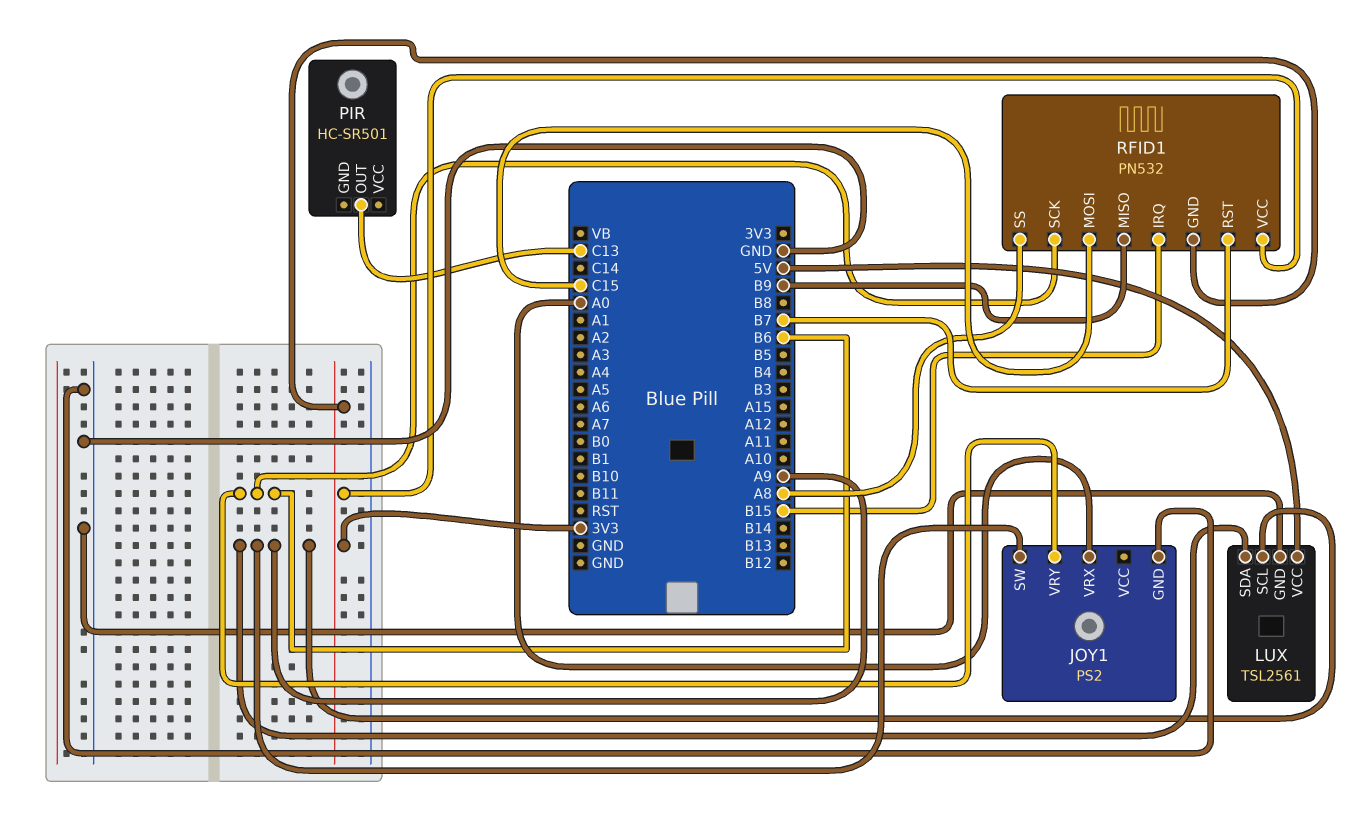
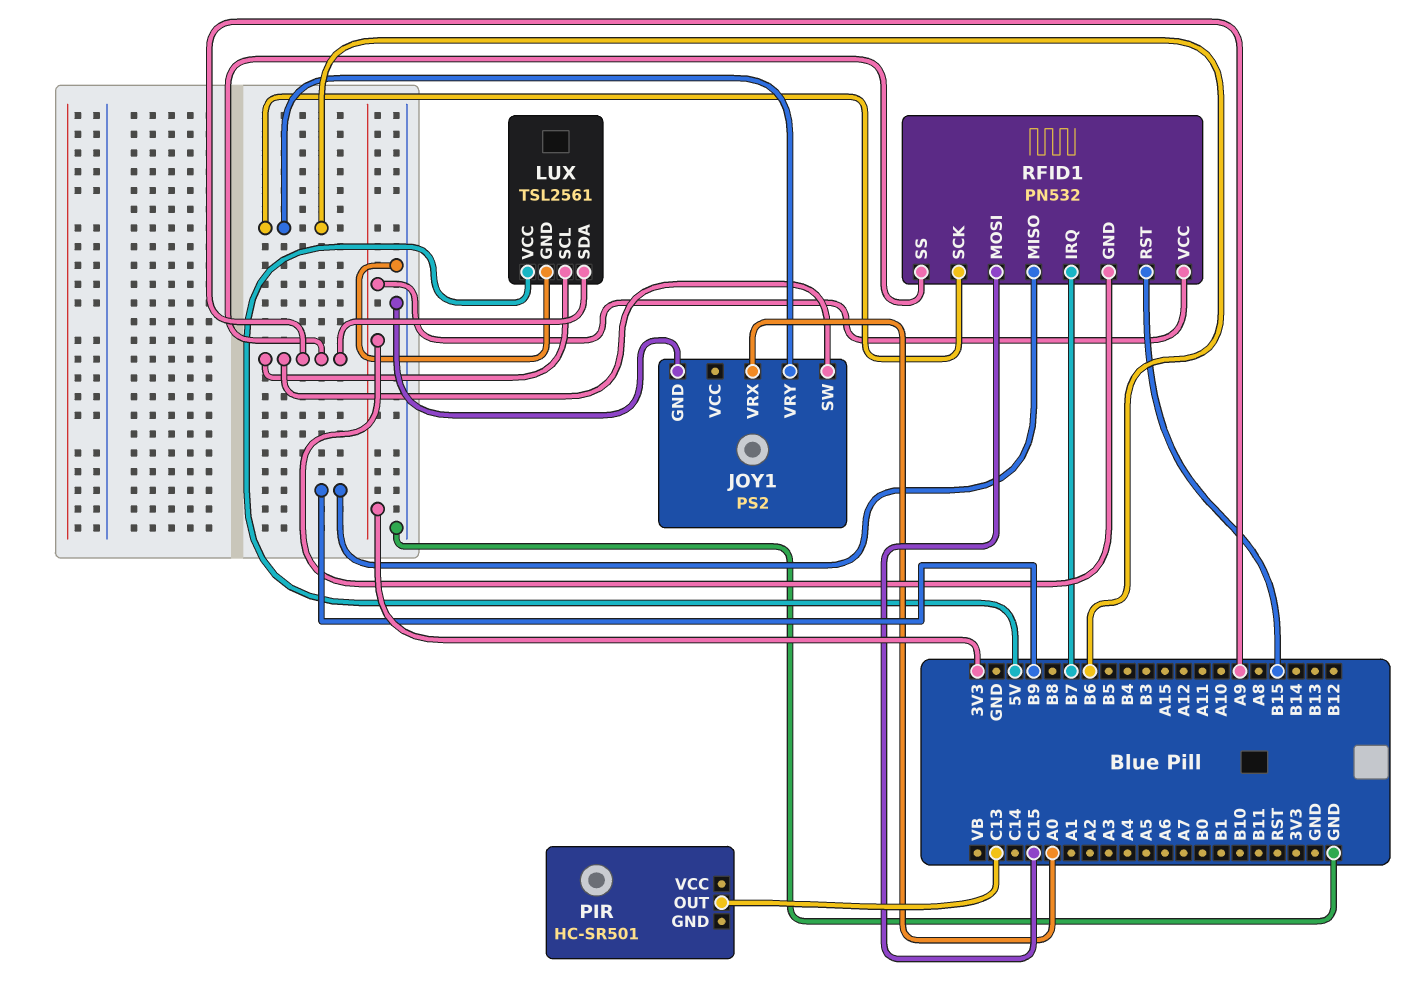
RFID1 pin IRQ: B15 -> B7
RFID1 pin RST: B7 -> B15
RFID1 pin SS: A8 -> A9

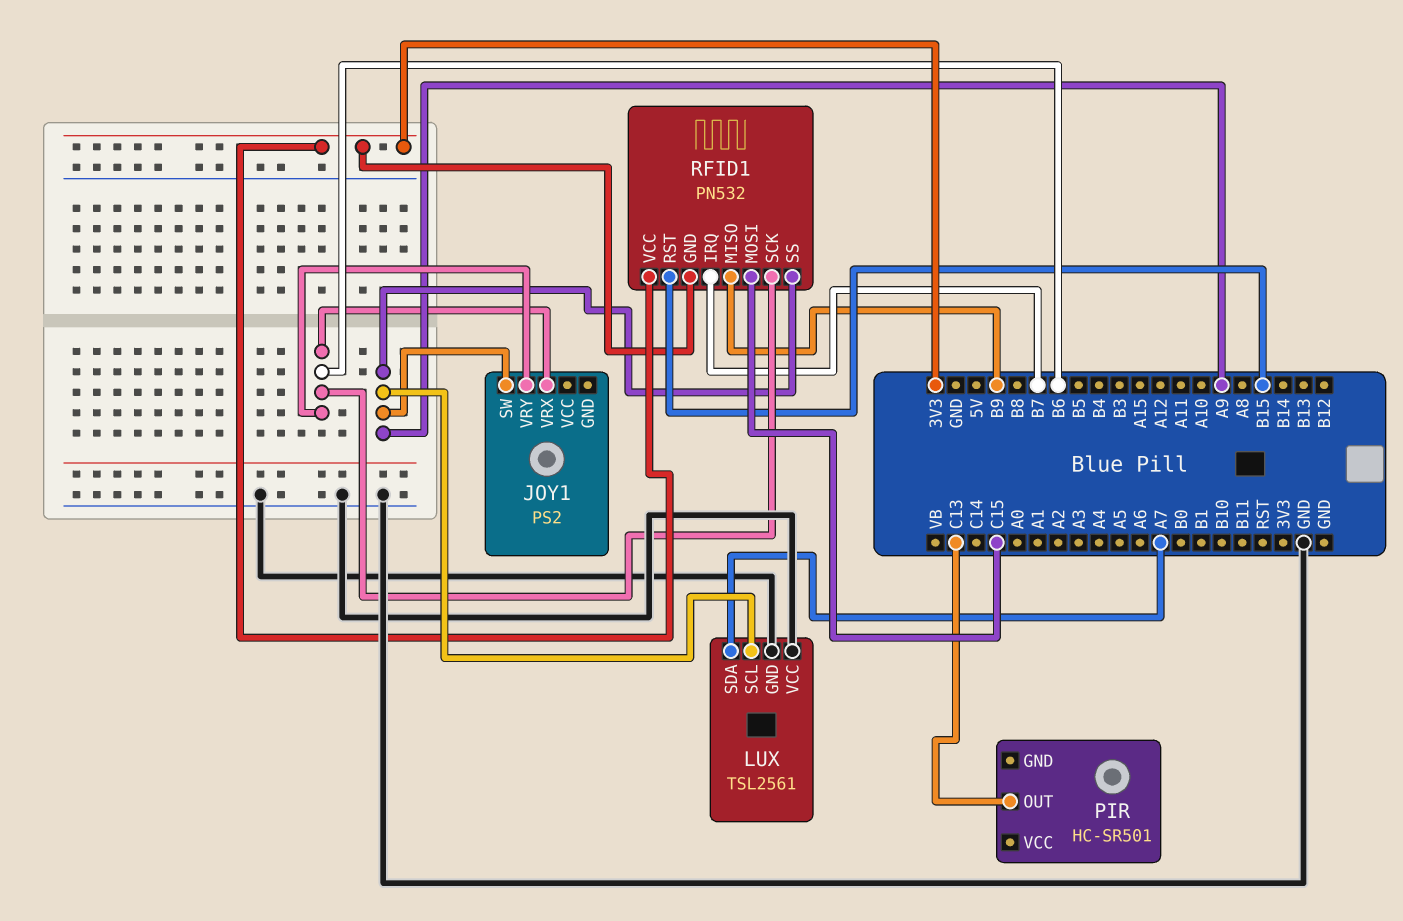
JOY1 pin GND: GND -> none
JOY1 pin VRX: A0 -> B6
LUX pin SDA: A9 -> A7
LUX pin VCC: 5V -> GND

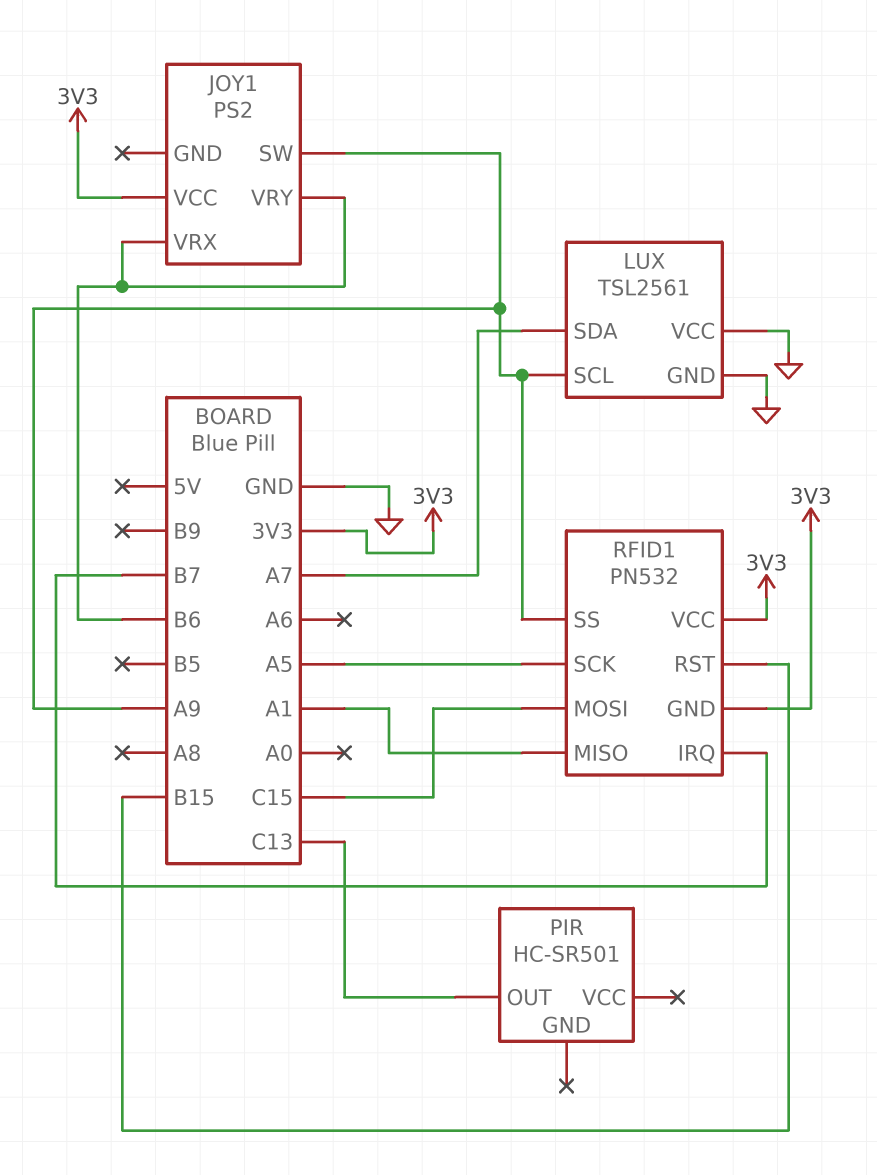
JOY1 pin VCC: none -> 3V3
RFID1 pin MISO: B9 -> A1
RFID1 pin SCK: B6 -> A5

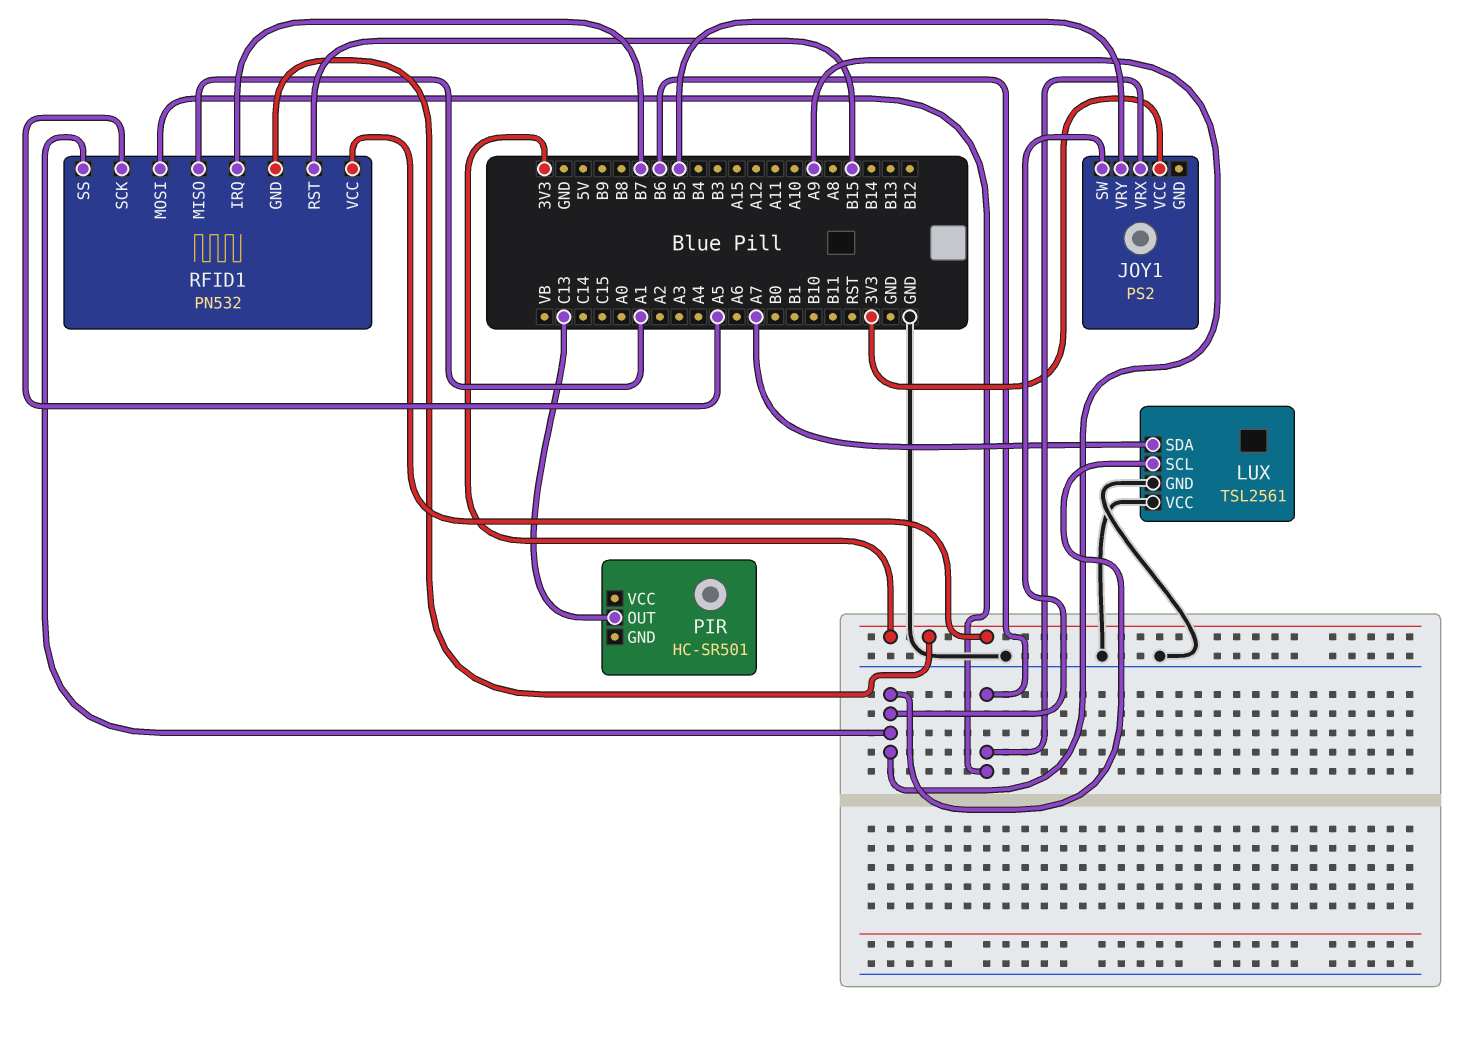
JOY1 pin VRY: B6 -> B5
RFID1 pin MOSI: C15 -> B6

